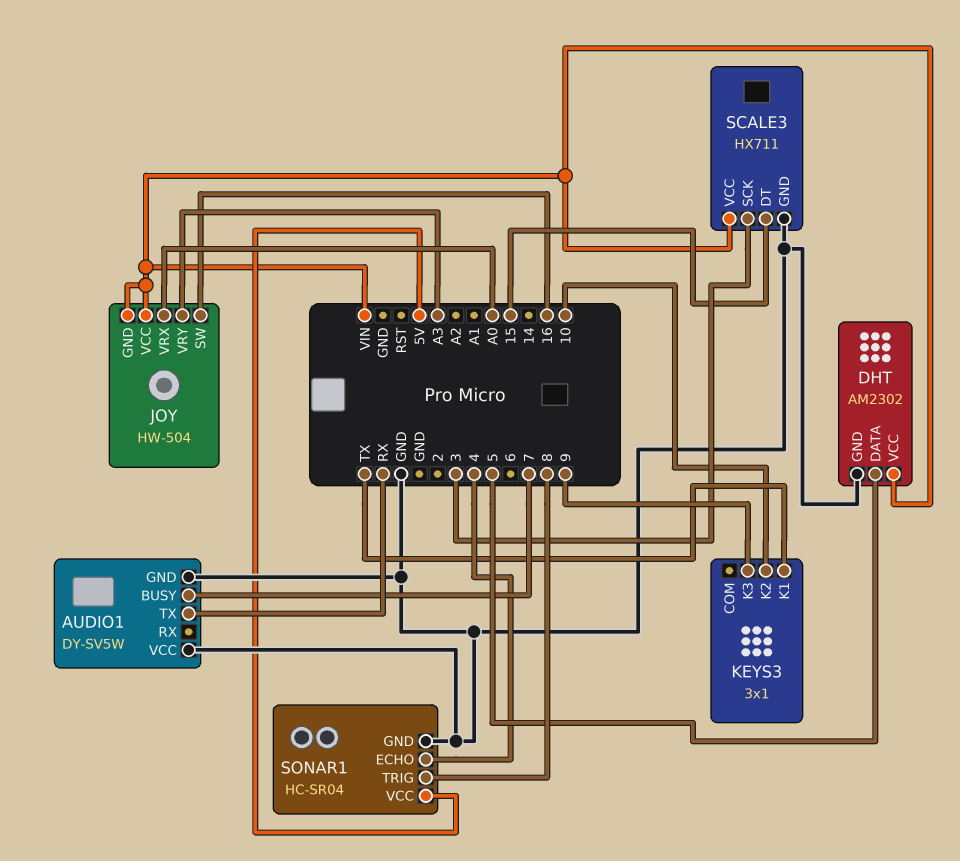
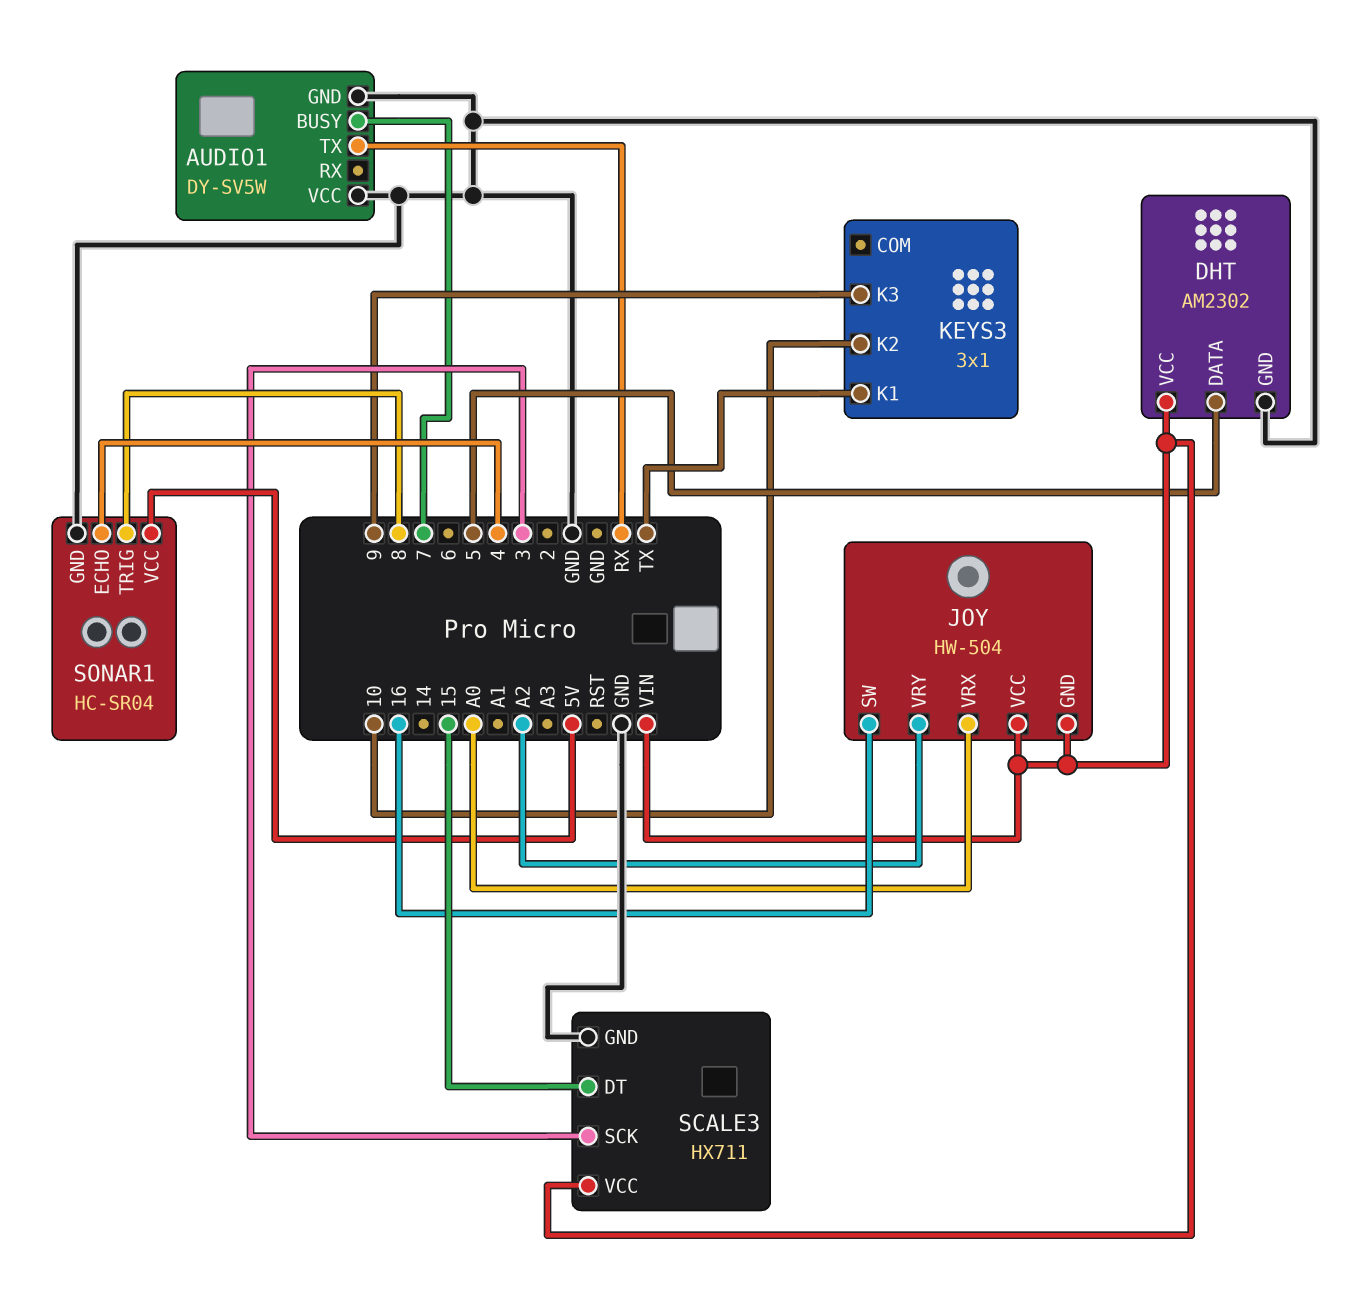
JOY pin VRY: A3 -> A2

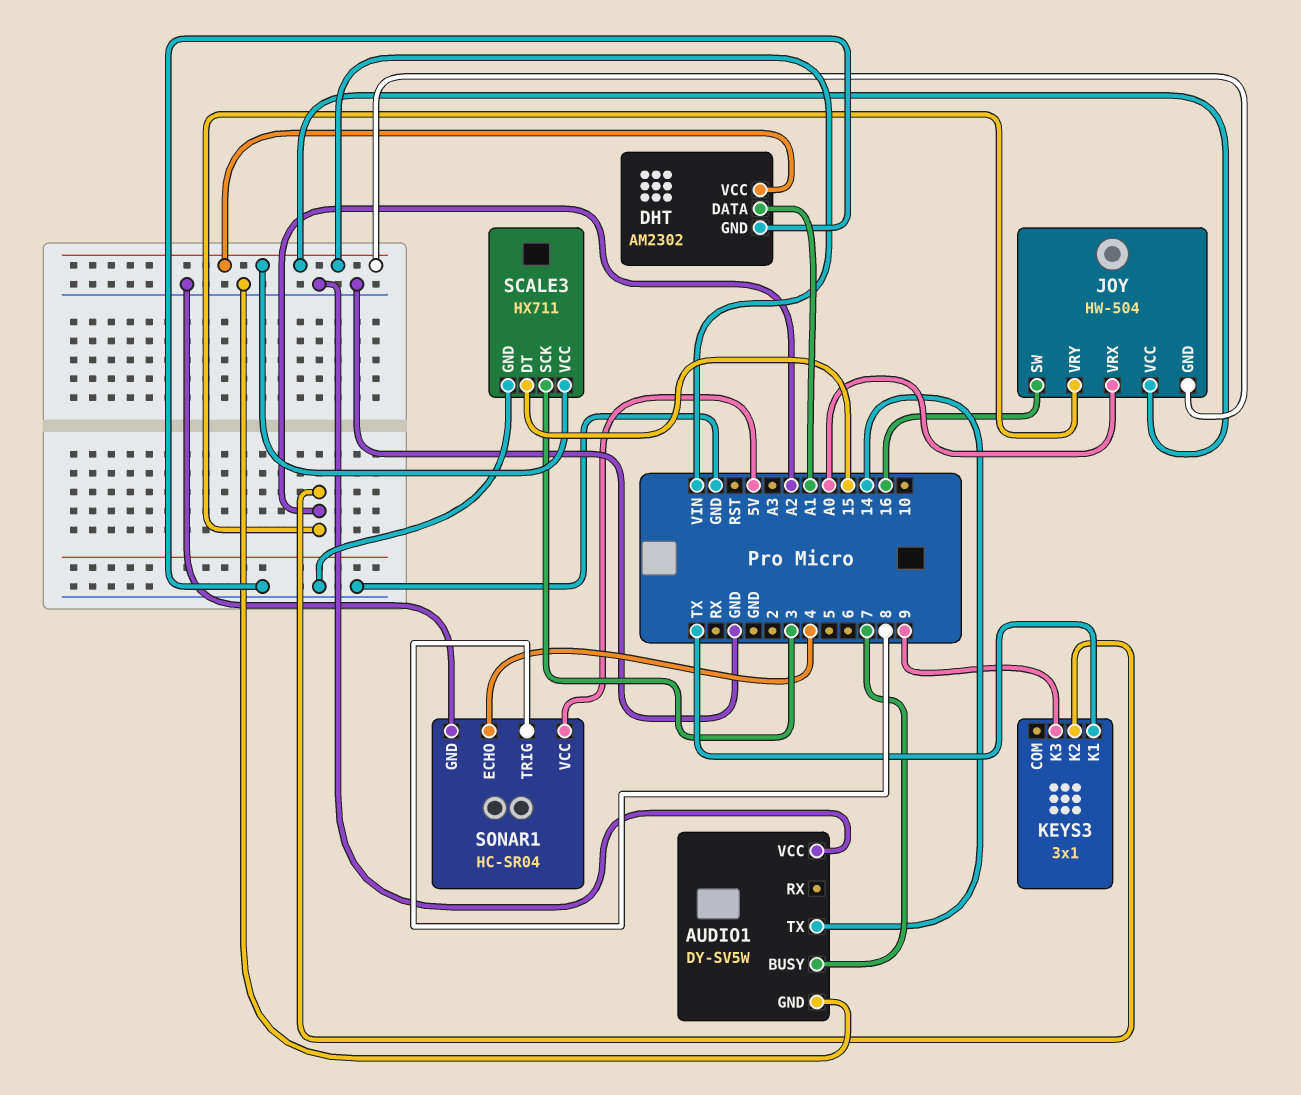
AUDIO1 pin TX: RX -> 14
DHT pin DATA: 5 -> A1
KEYS3 pin K2: 10 -> A2

